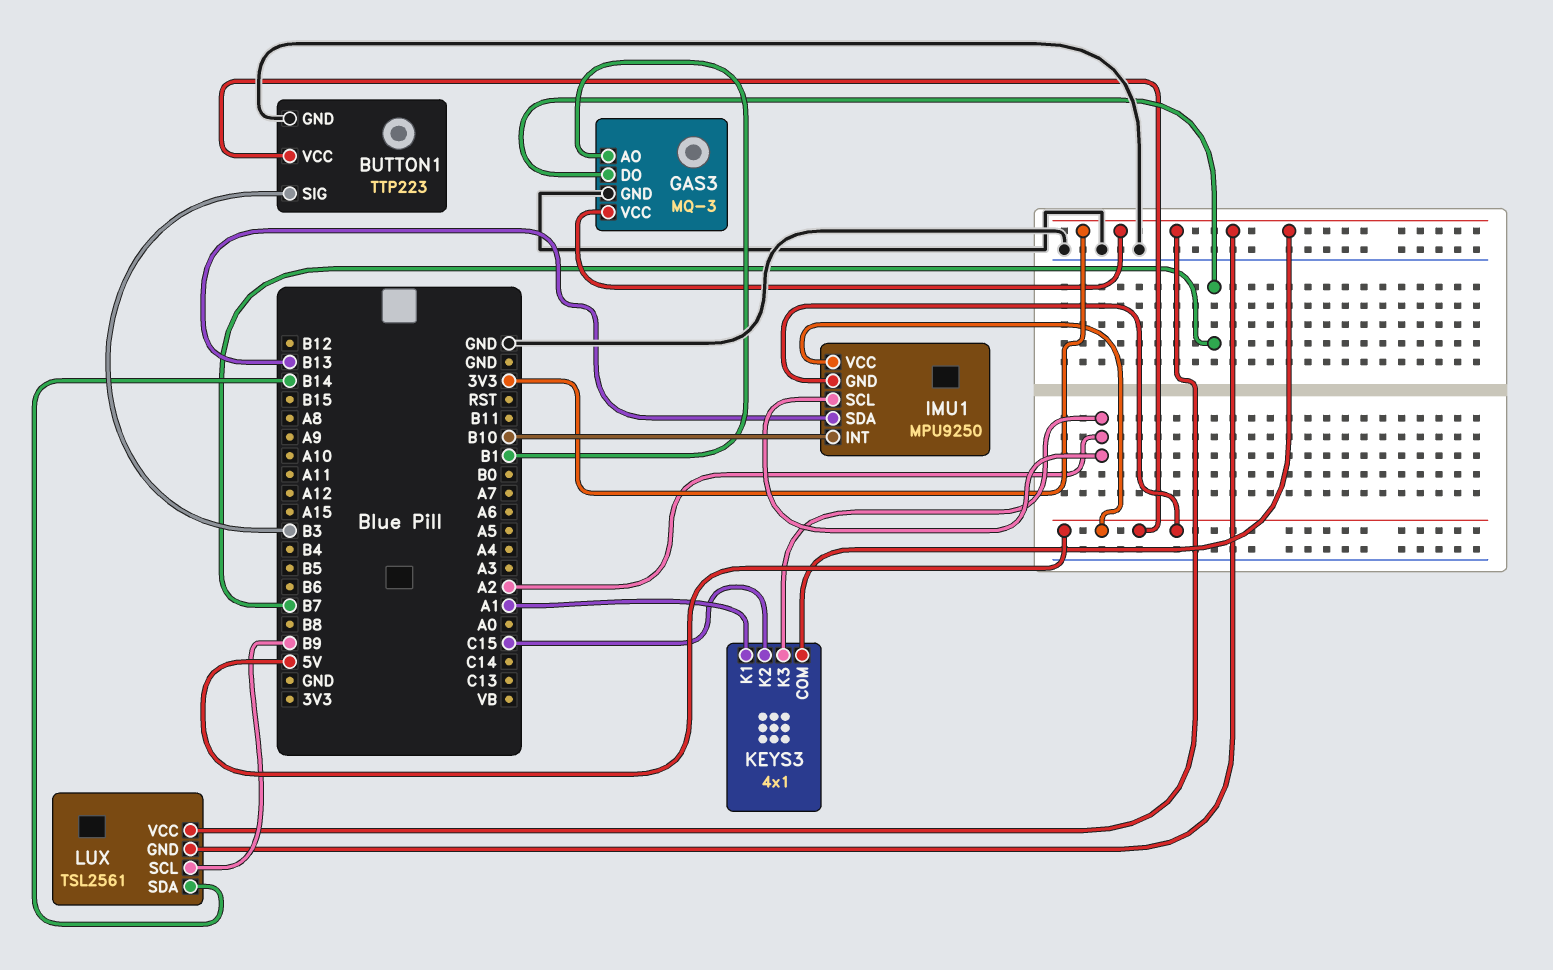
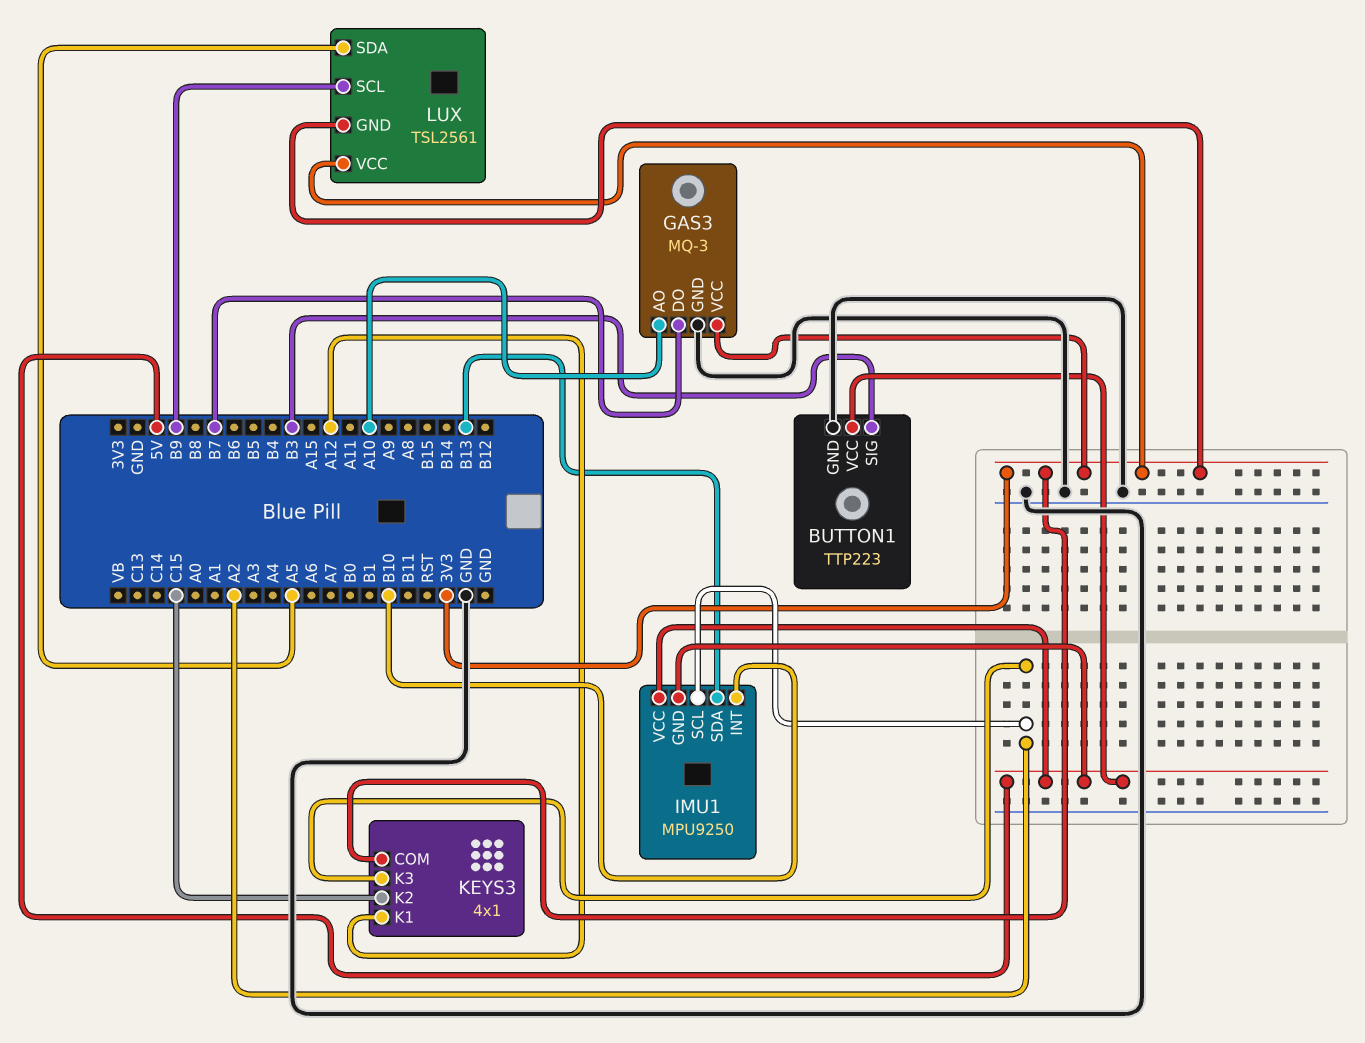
GAS3 pin AO: B1 -> A10
KEYS3 pin K1: A1 -> A12
LUX pin SDA: B14 -> A5

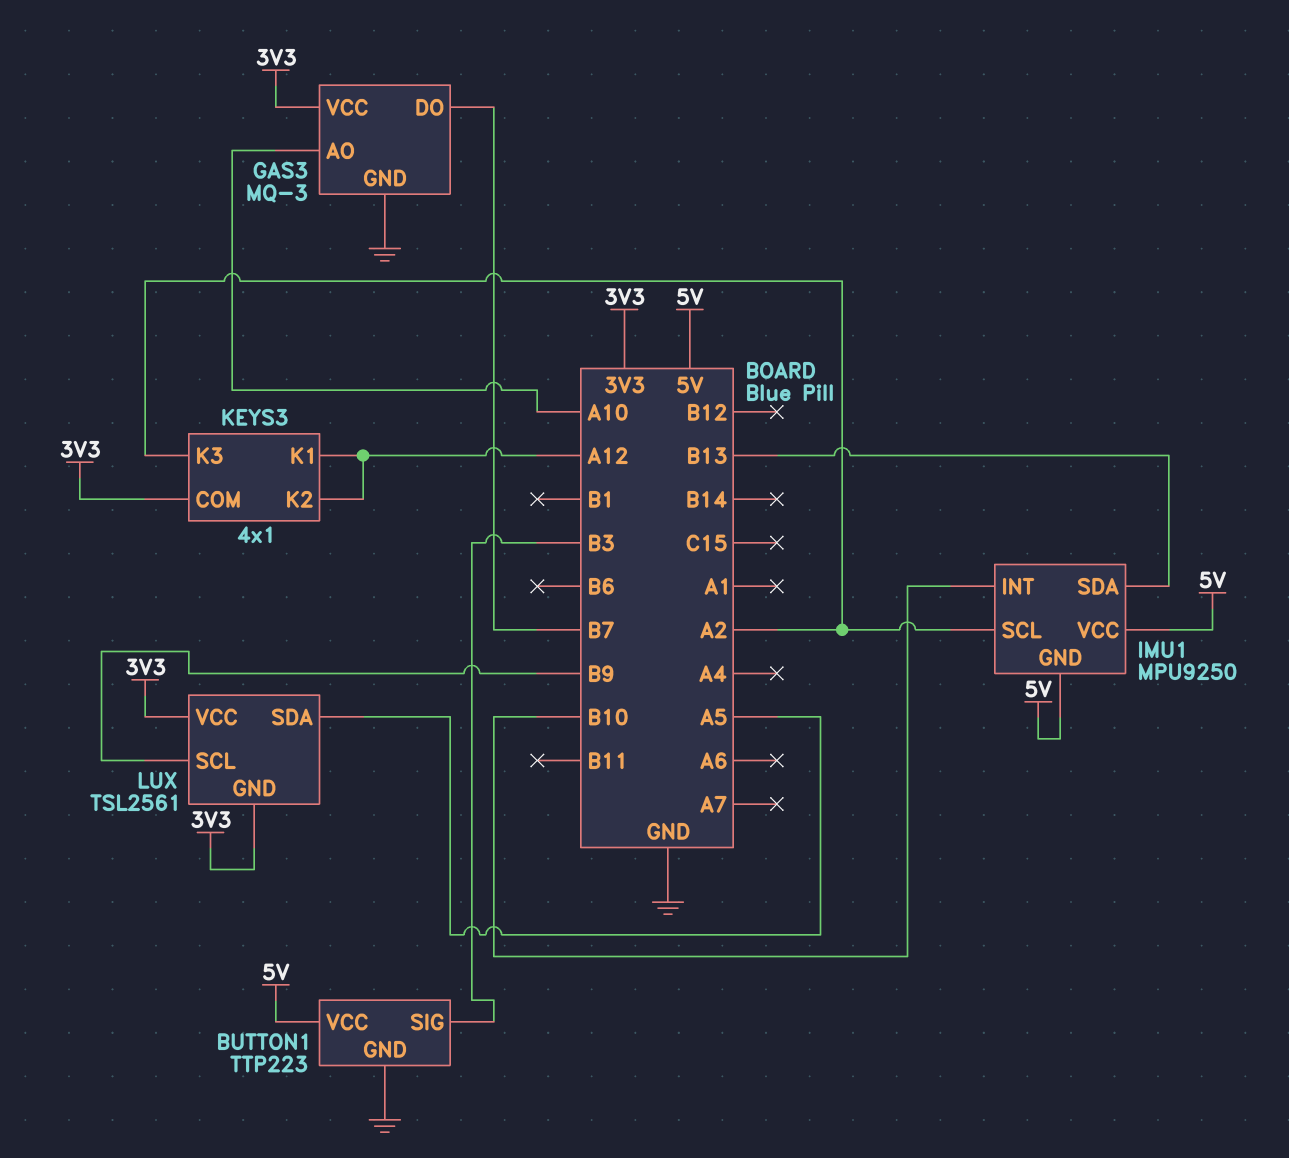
KEYS3 pin K2: C15 -> A12

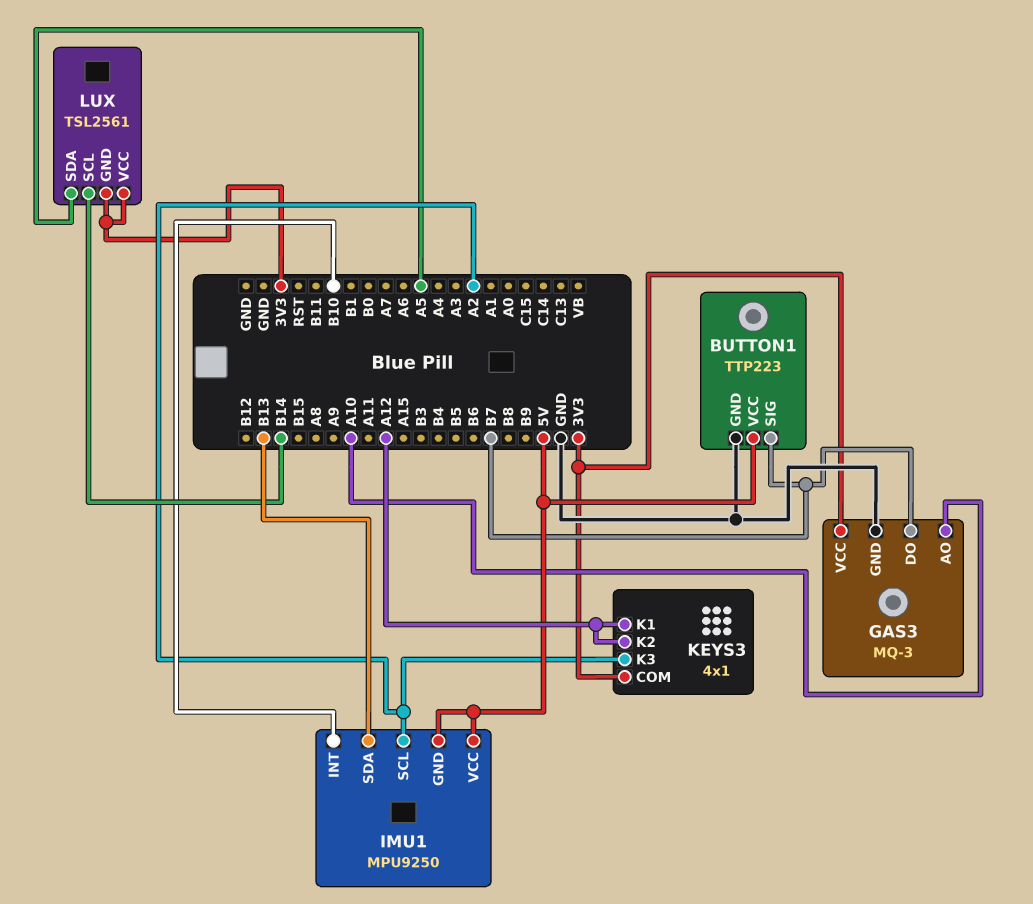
BUTTON1 pin SIG: B3 -> B7
LUX pin SCL: B9 -> B14

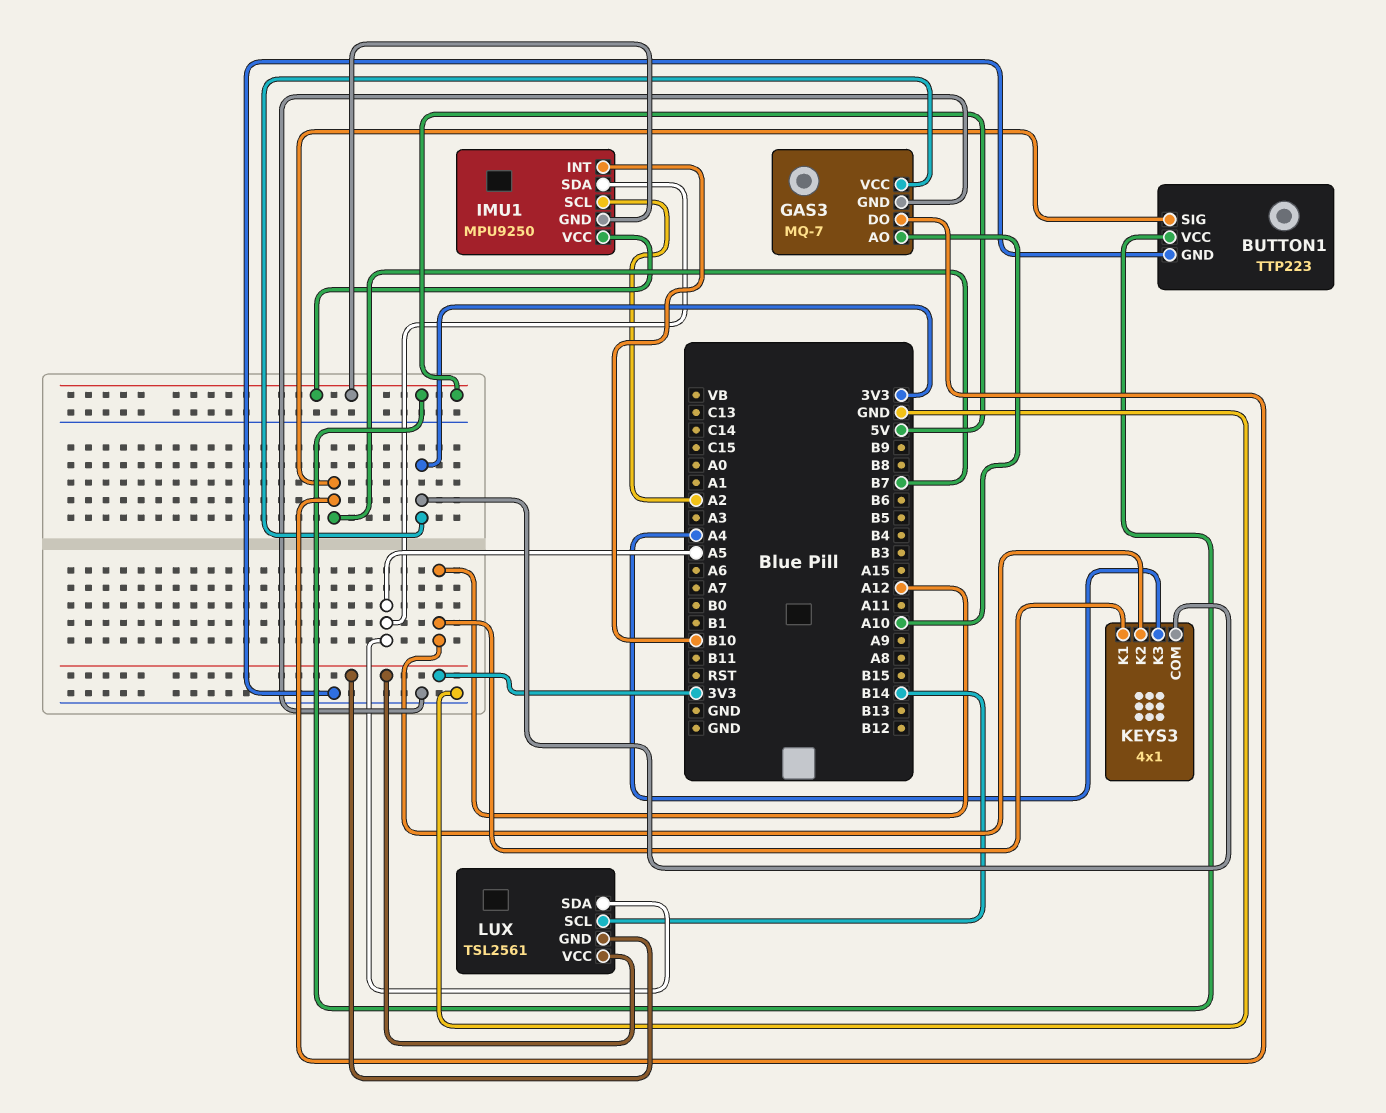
GAS3: MQ-3 -> MQ-7
IMU1 pin SDA: B13 -> A5
KEYS3 pin K3: A2 -> A4

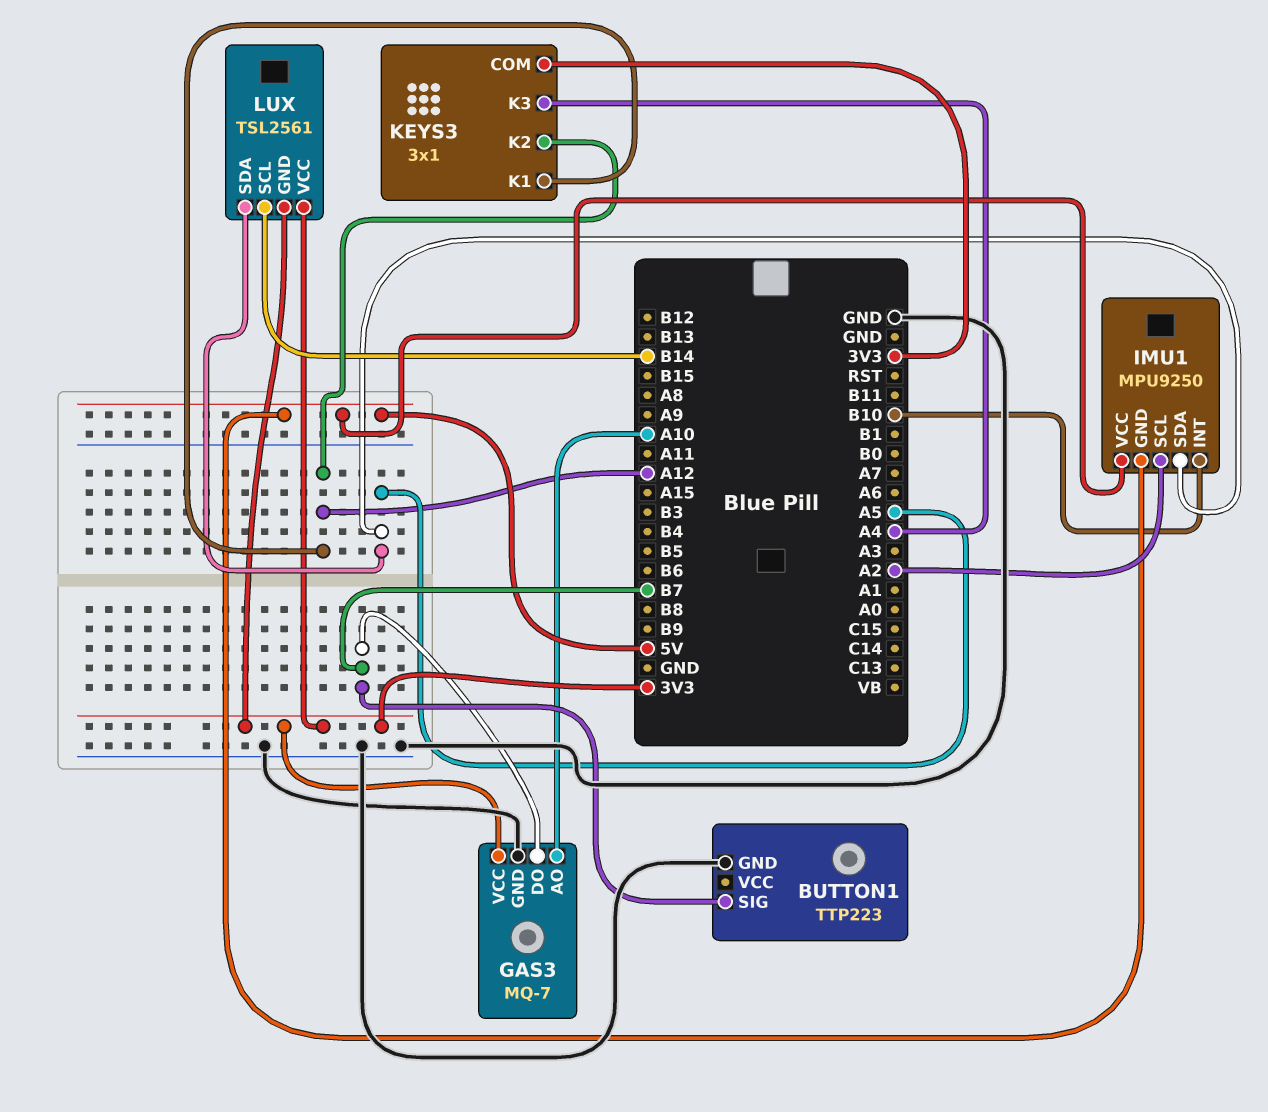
BUTTON1 pin VCC: 5V -> none
KEYS3: 4x1 -> 3x1

